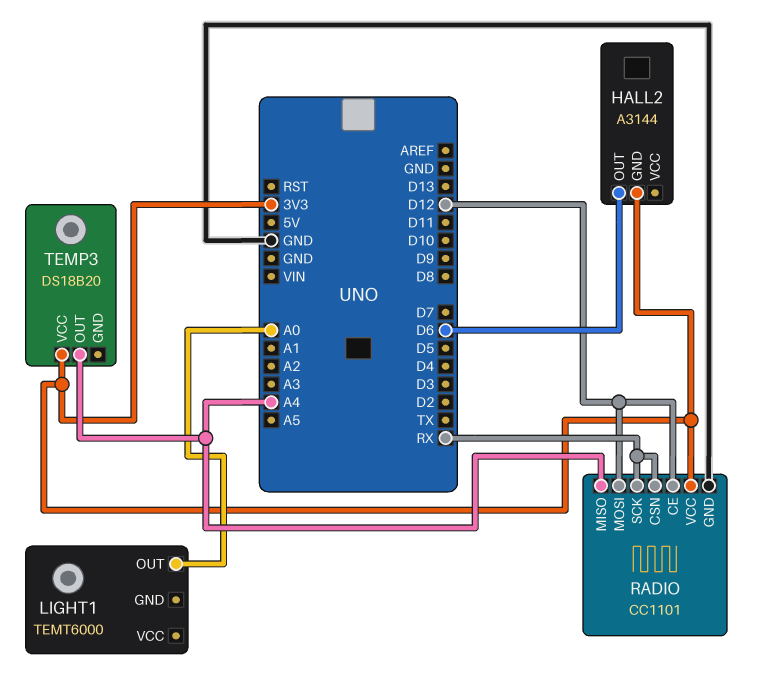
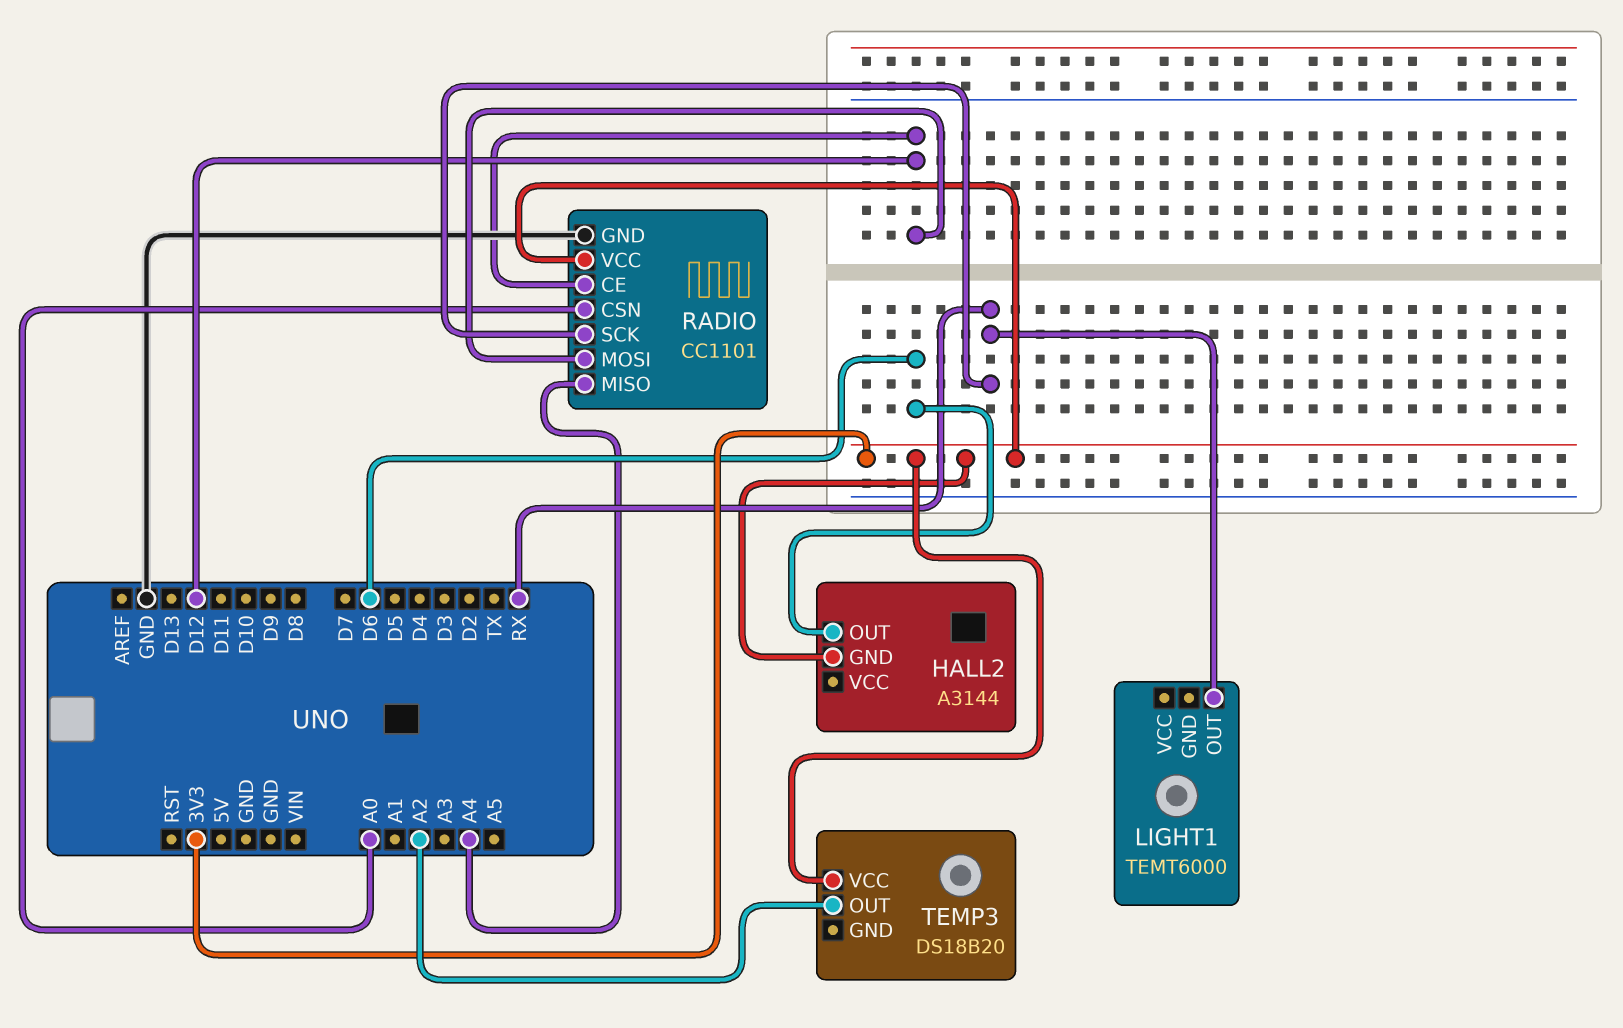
LIGHT1 pin OUT: A0 -> RX
RADIO pin CSN: RX -> A0
TEMP3 pin OUT: A4 -> A2

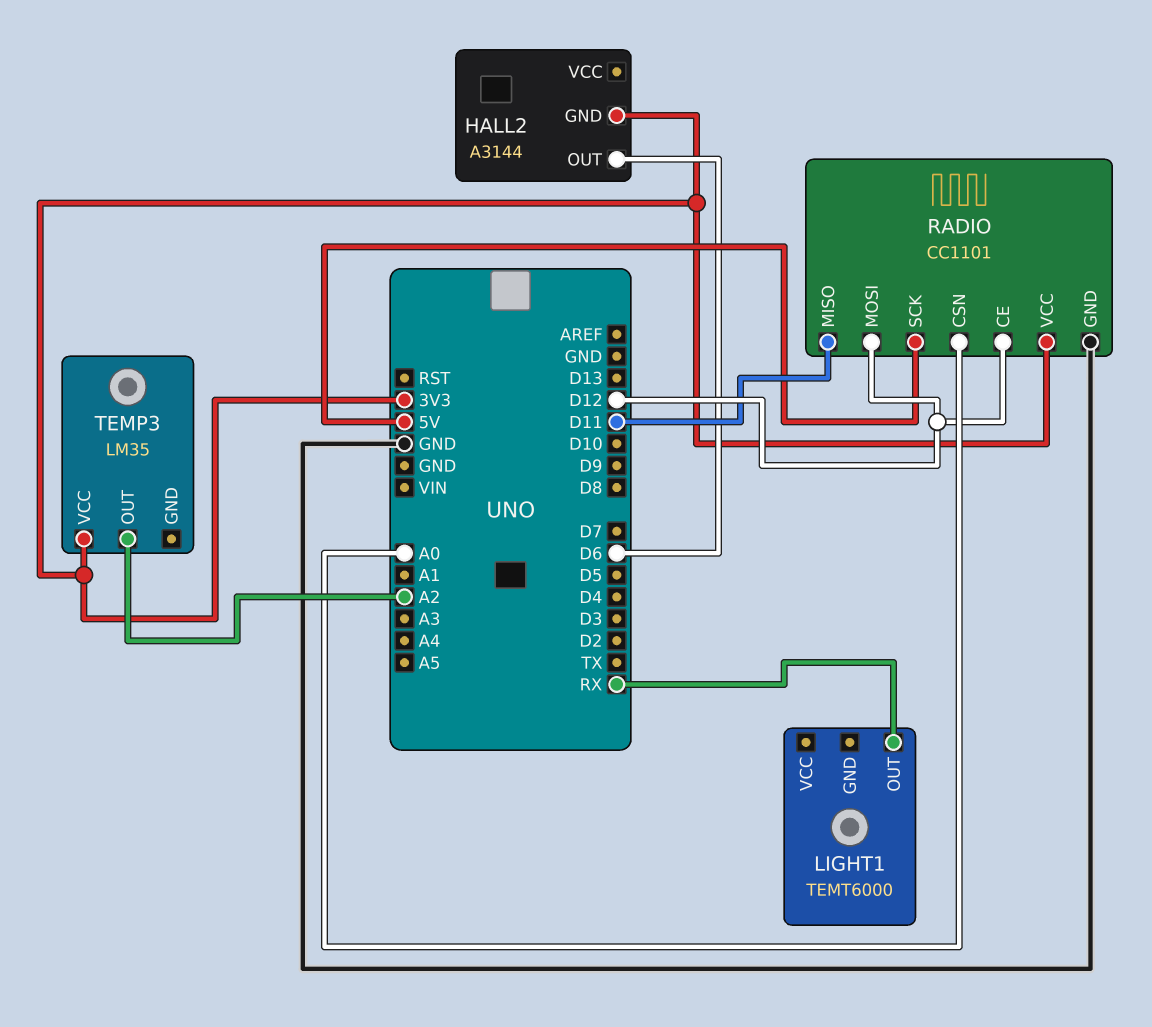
RADIO pin MISO: A4 -> D11
RADIO pin SCK: RX -> 5V
TEMP3: DS18B20 -> LM35

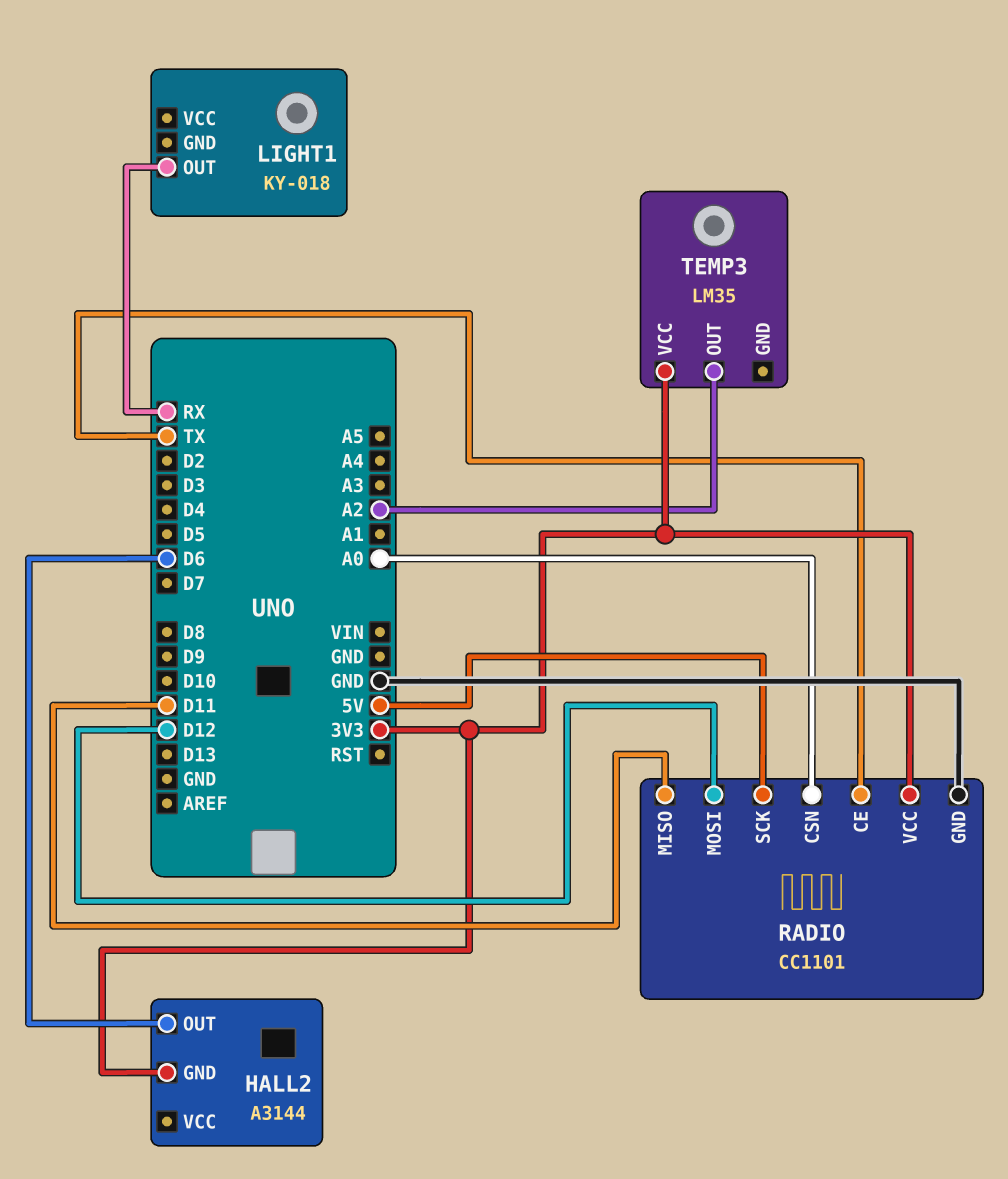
LIGHT1: TEMT6000 -> KY-018
RADIO pin CE: D12 -> TX

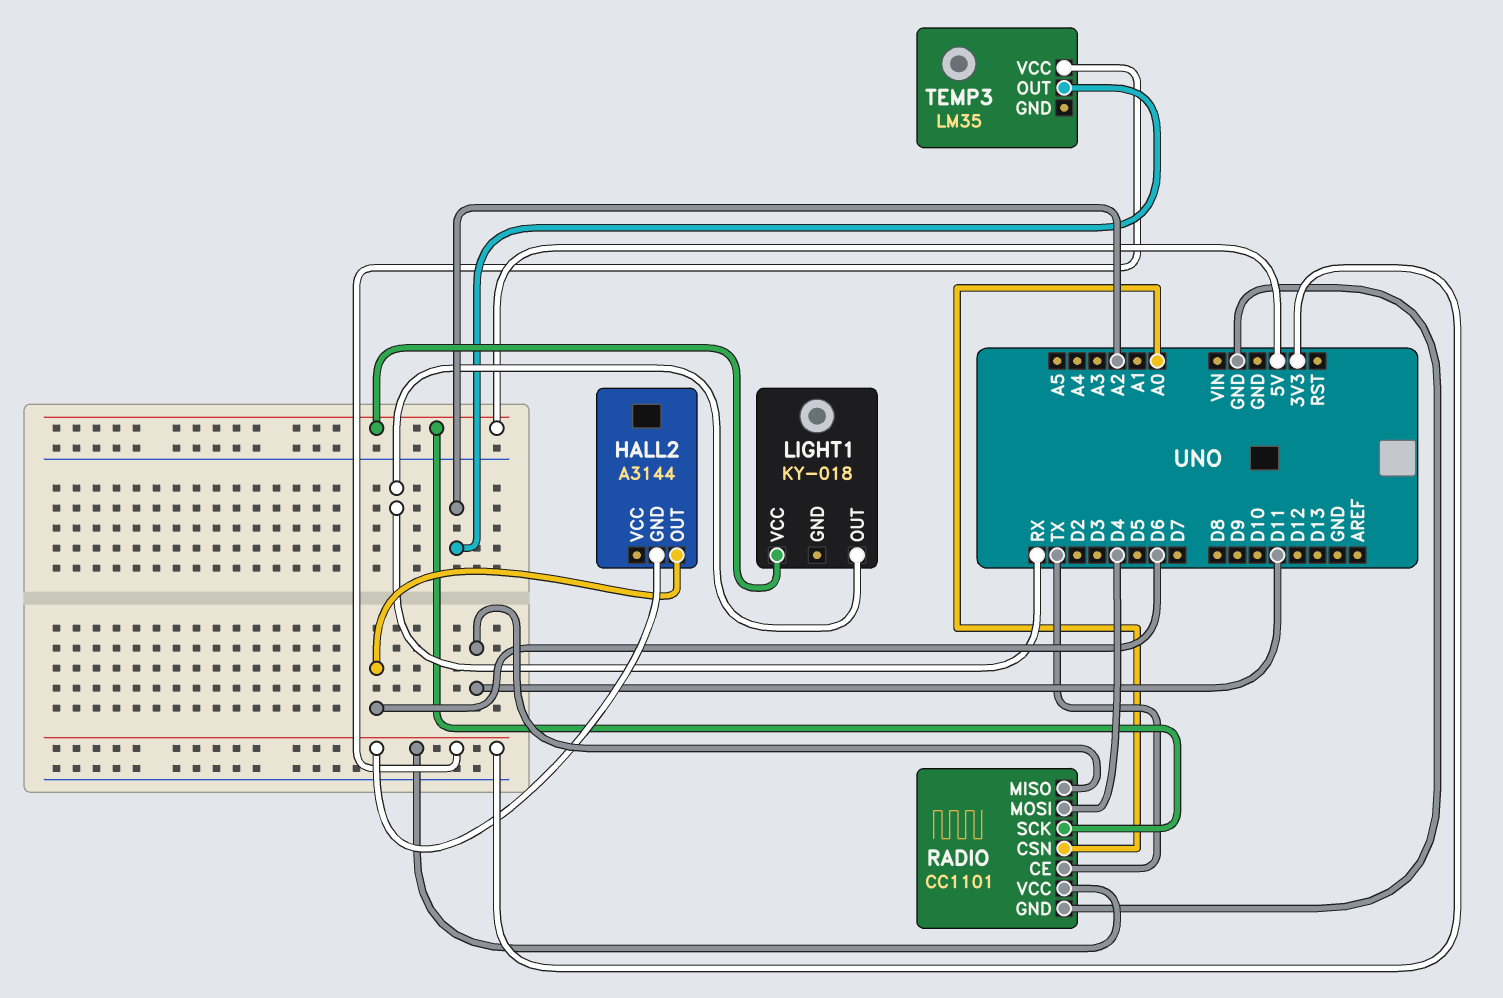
LIGHT1 pin VCC: none -> 5V
RADIO pin MOSI: D12 -> D4

